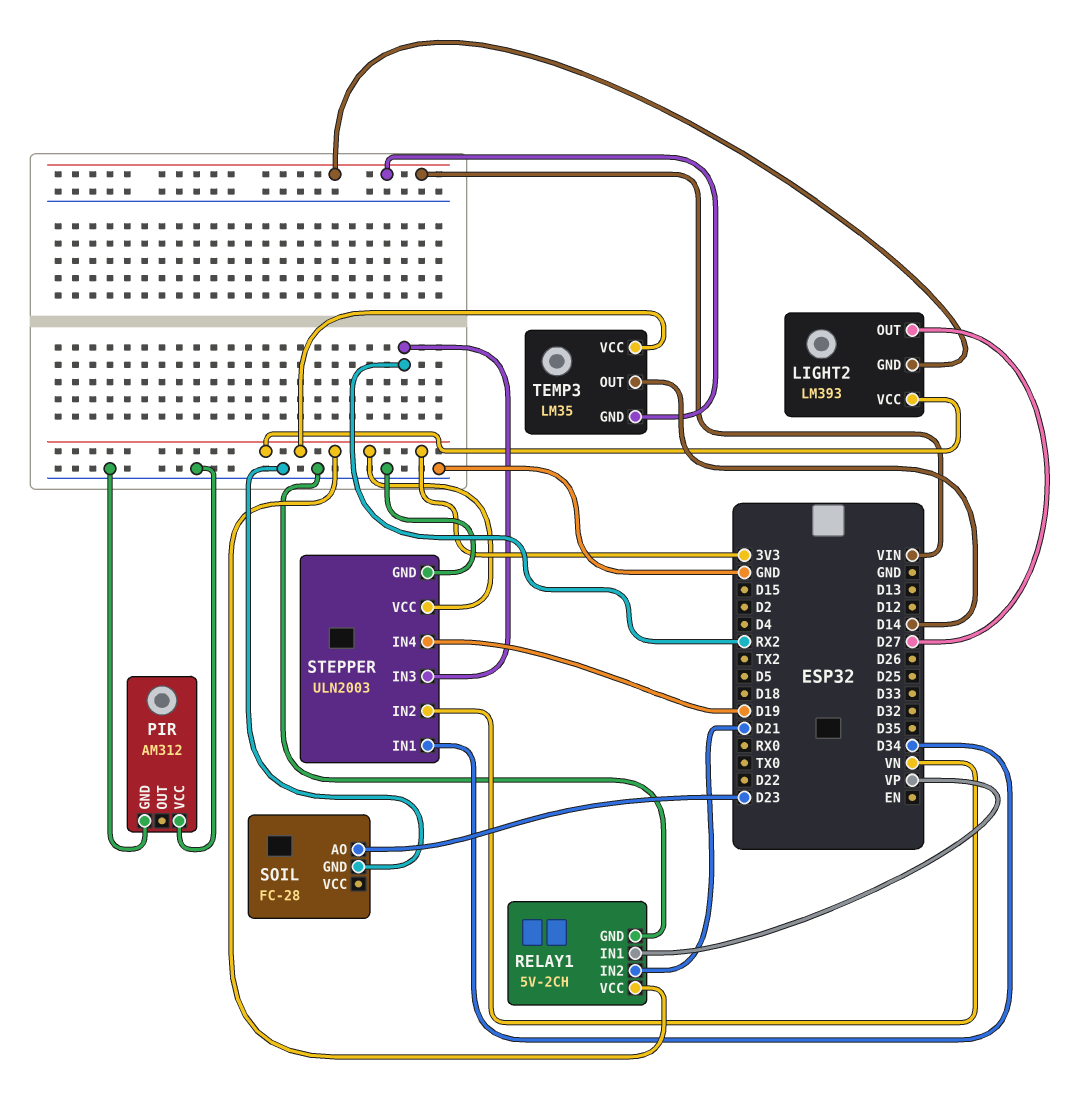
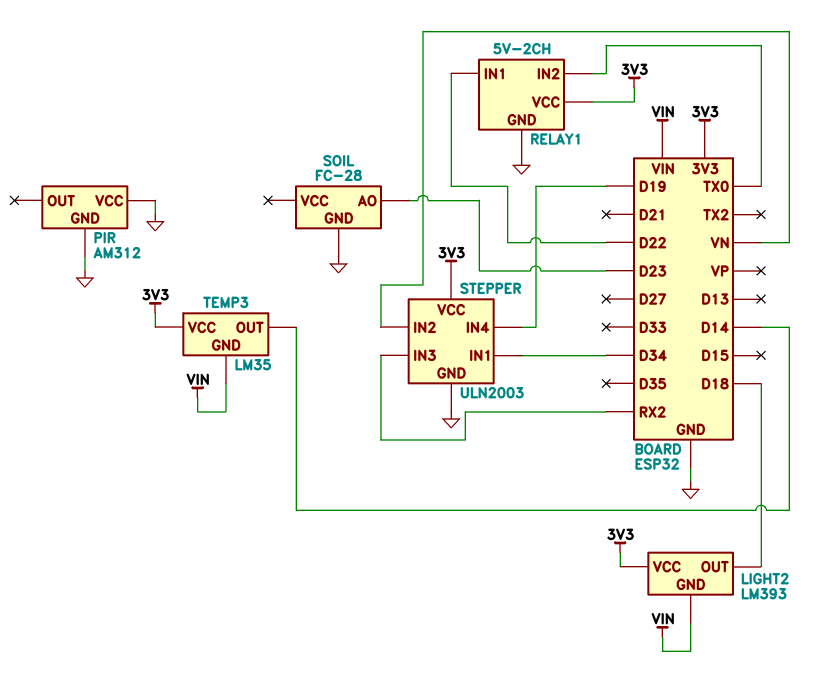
LIGHT2 pin OUT: D27 -> D18
RELAY1 pin IN1: VP -> D22
RELAY1 pin IN2: D21 -> TX0

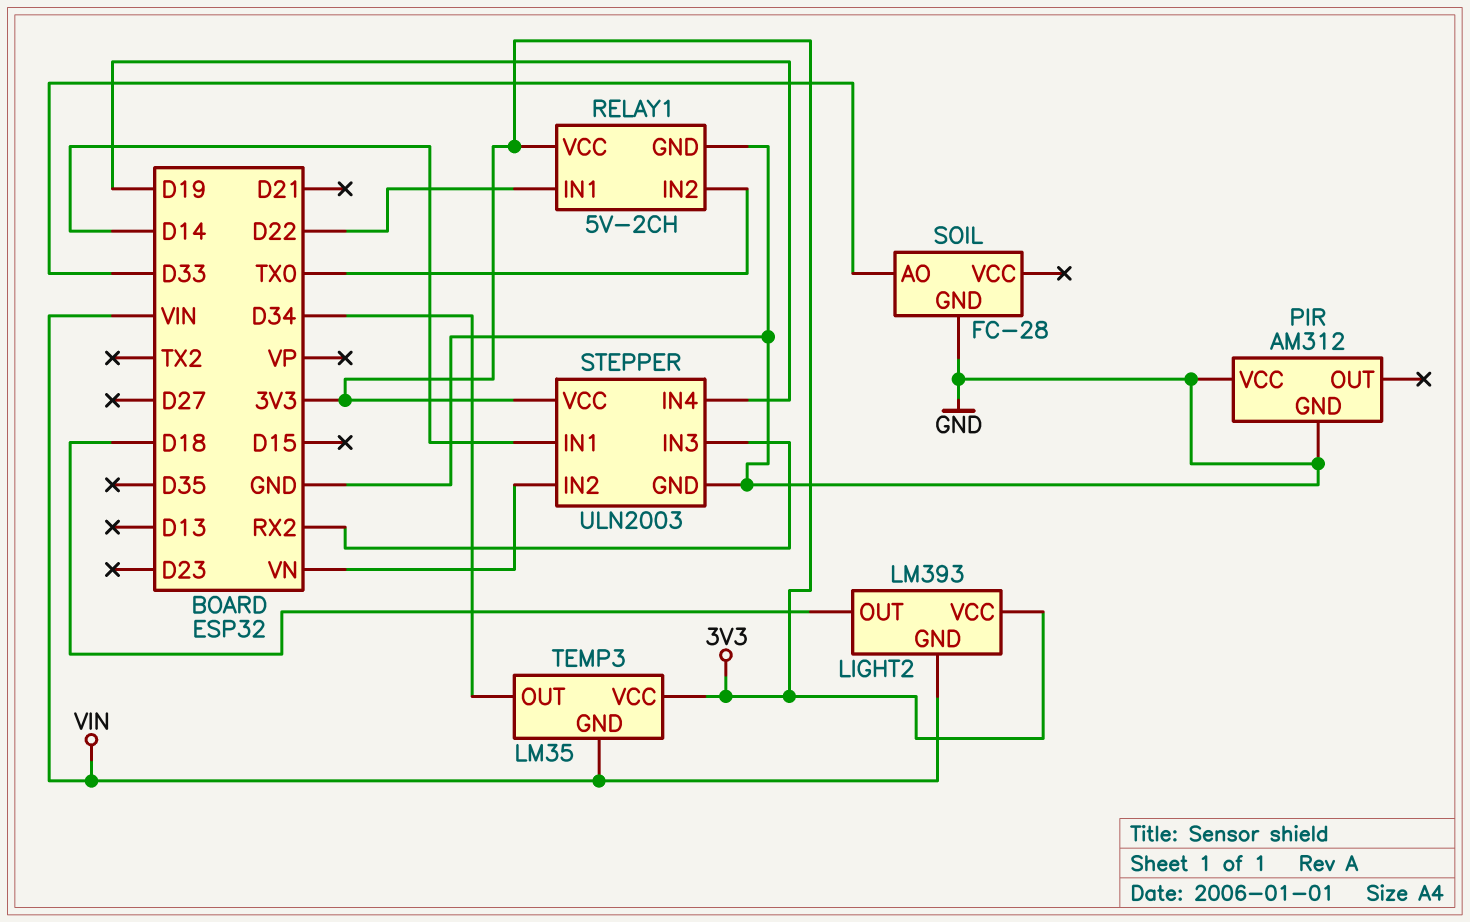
SOIL pin AO: D23 -> D33
STEPPER pin IN1: D34 -> D14
TEMP3 pin OUT: D14 -> D34

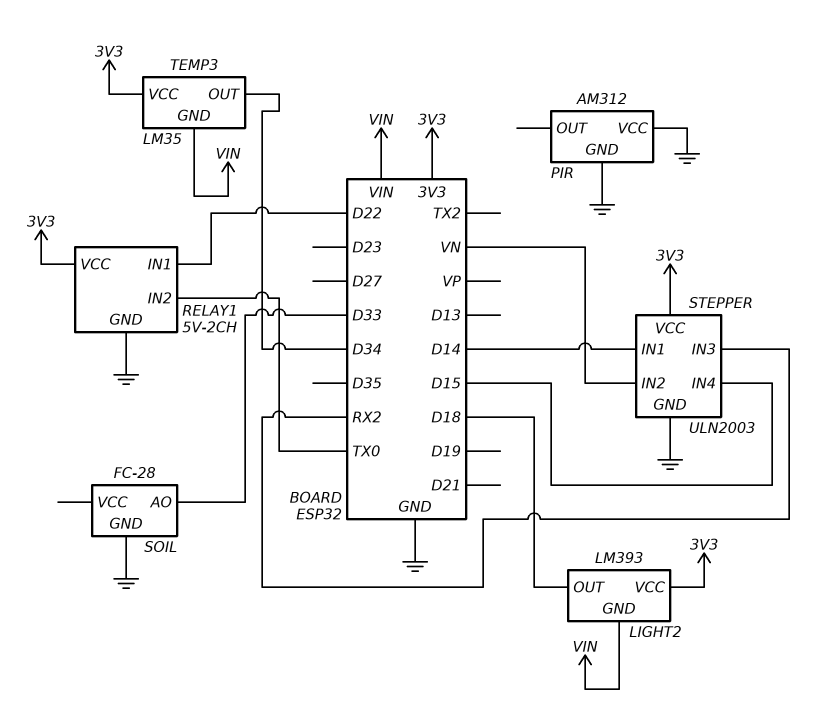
STEPPER pin IN4: D19 -> D15

